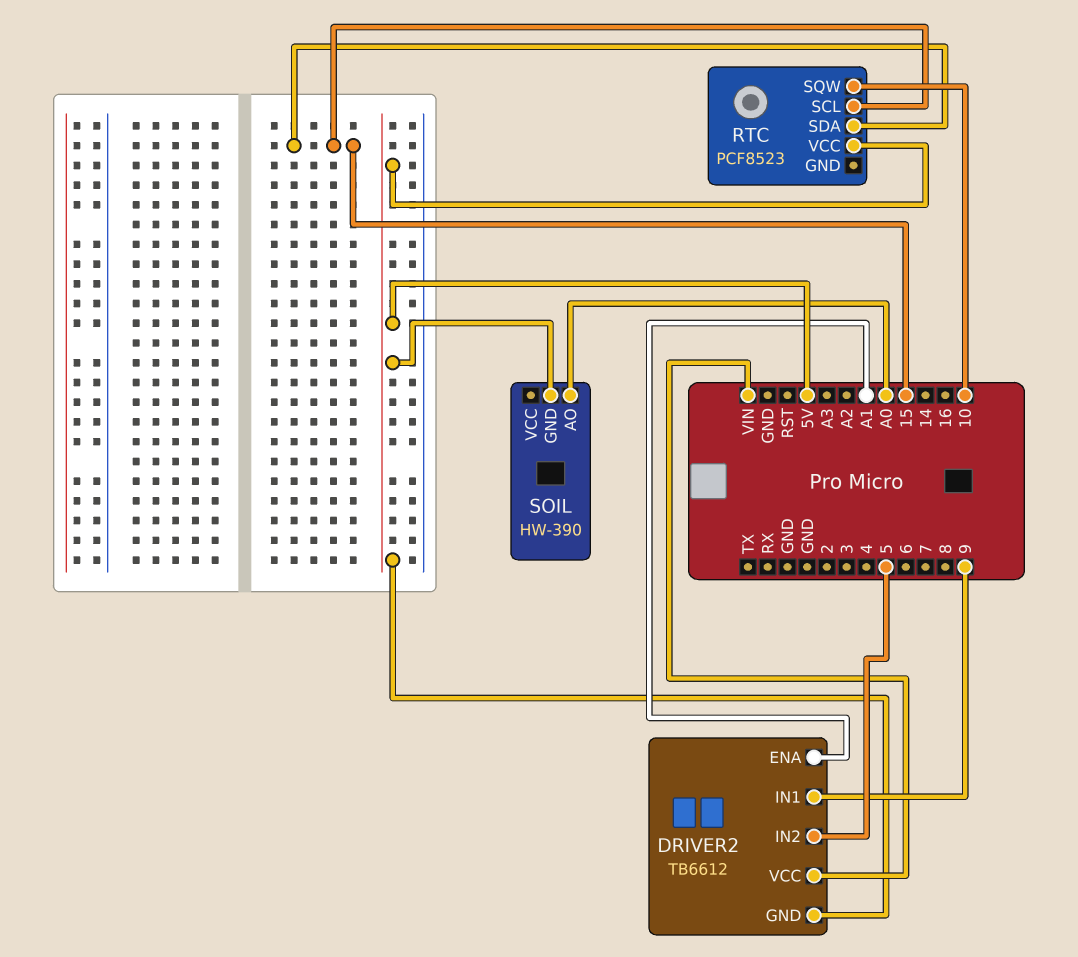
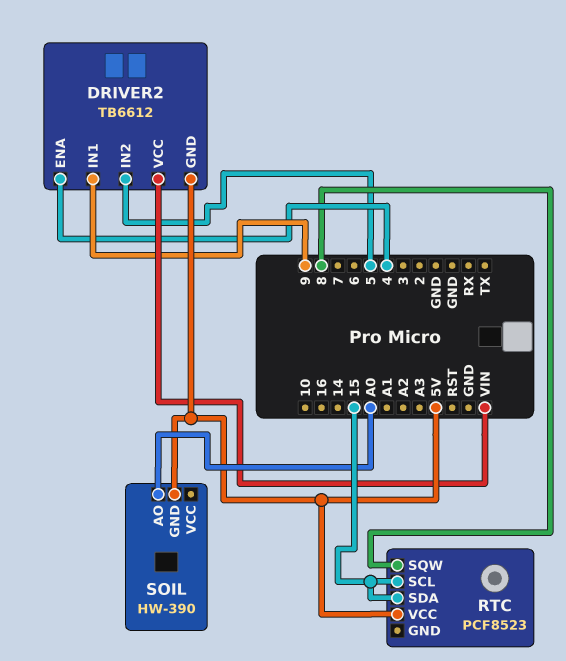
DRIVER2 pin ENA: A1 -> 4
RTC pin SQW: 10 -> 8

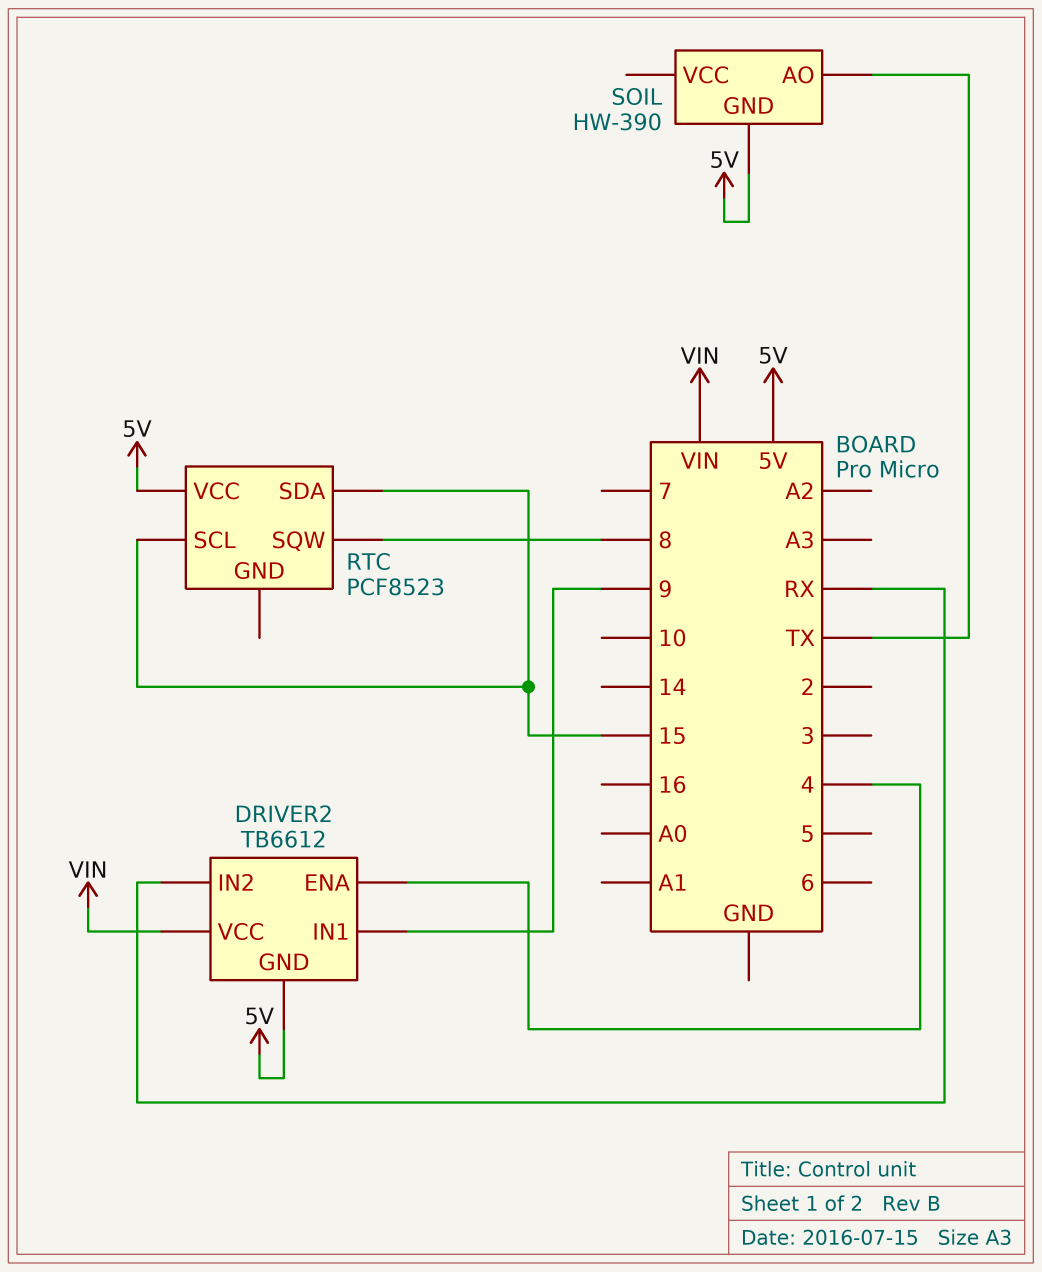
DRIVER2 pin IN2: 5 -> RX
SOIL pin AO: A0 -> TX

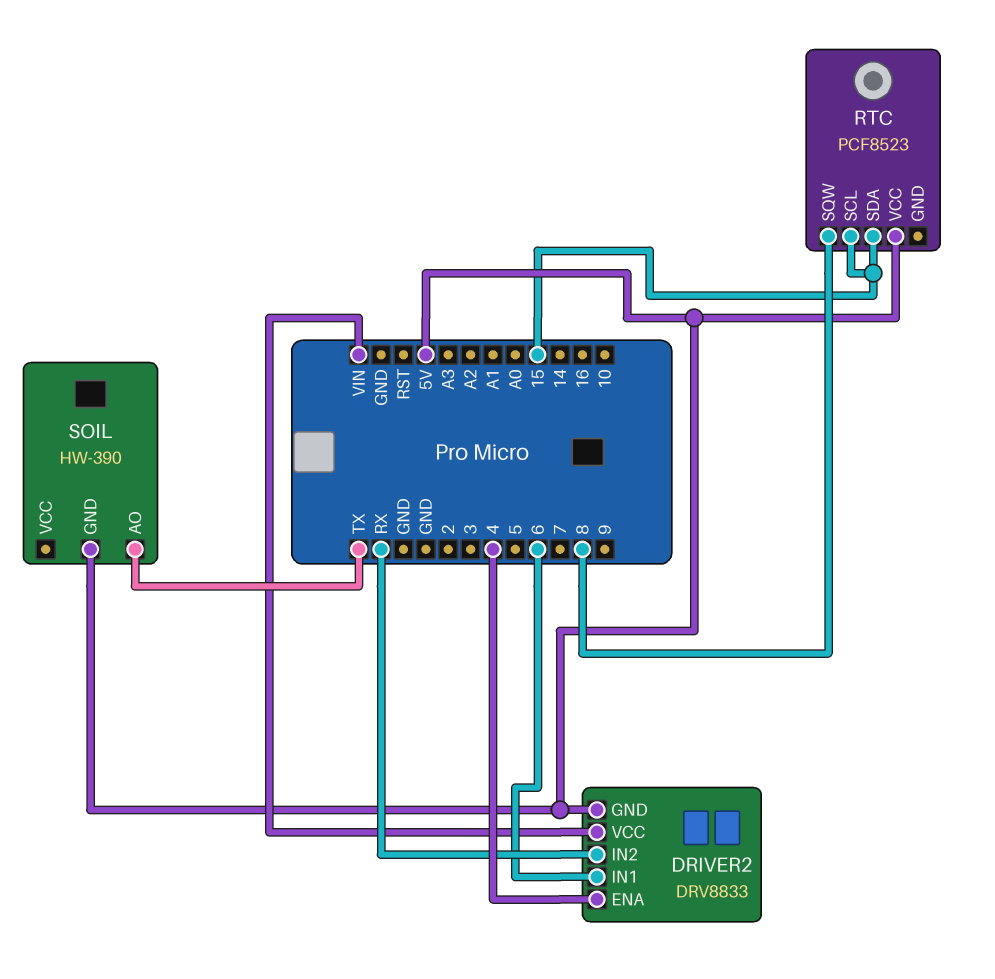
DRIVER2: TB6612 -> DRV8833
DRIVER2 pin IN1: 9 -> 6

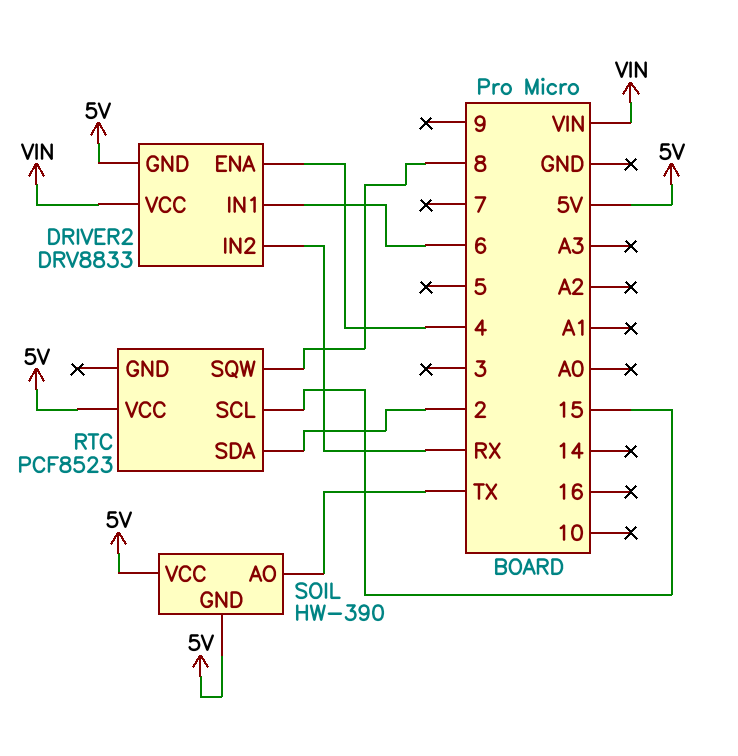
RTC pin SDA: 15 -> 2
SOIL pin VCC: none -> 5V

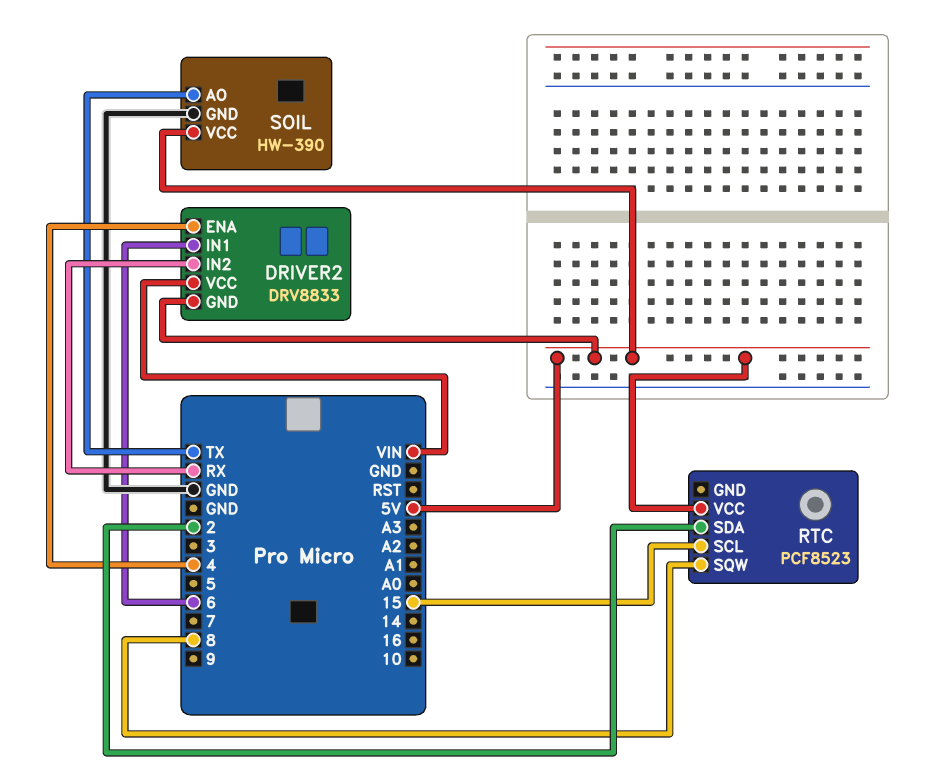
SOIL pin GND: 5V -> GND

